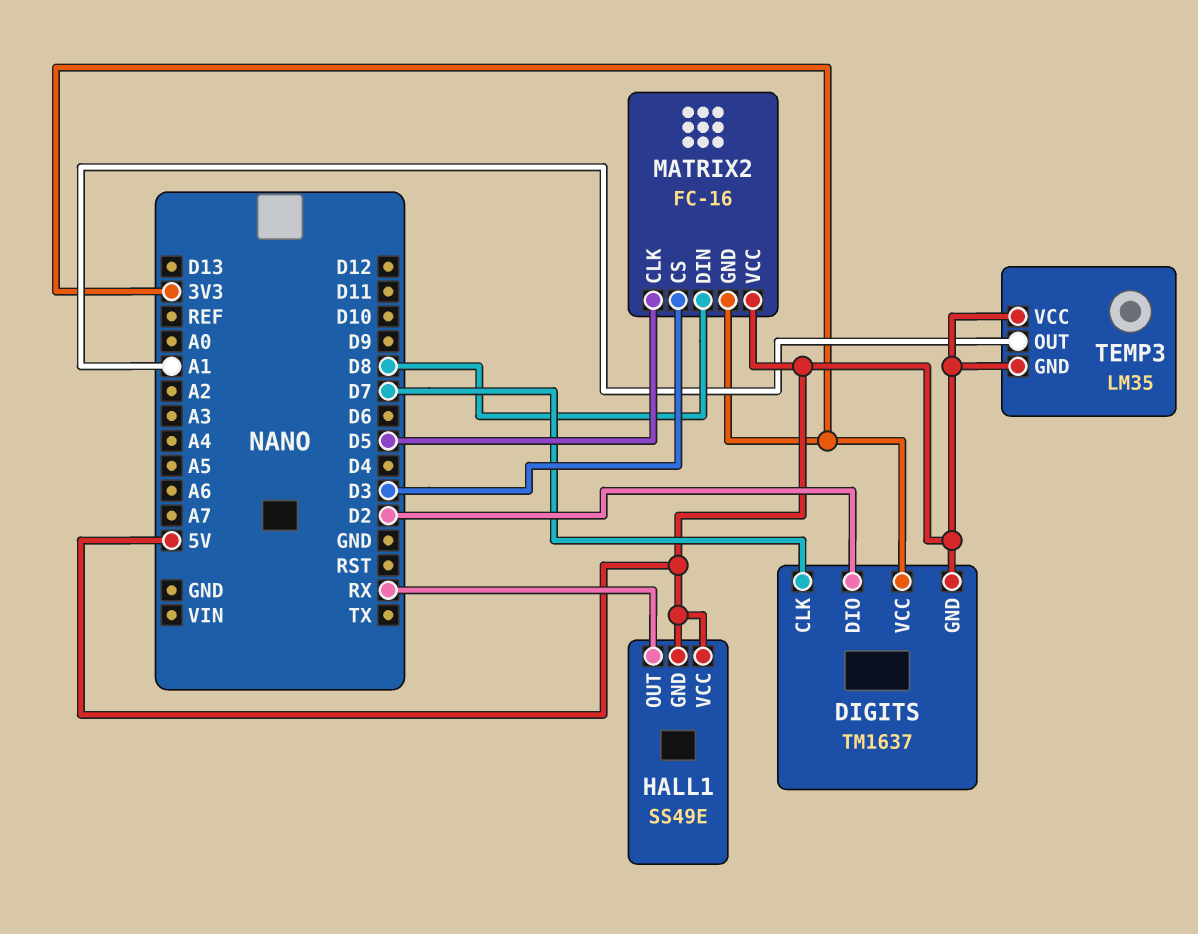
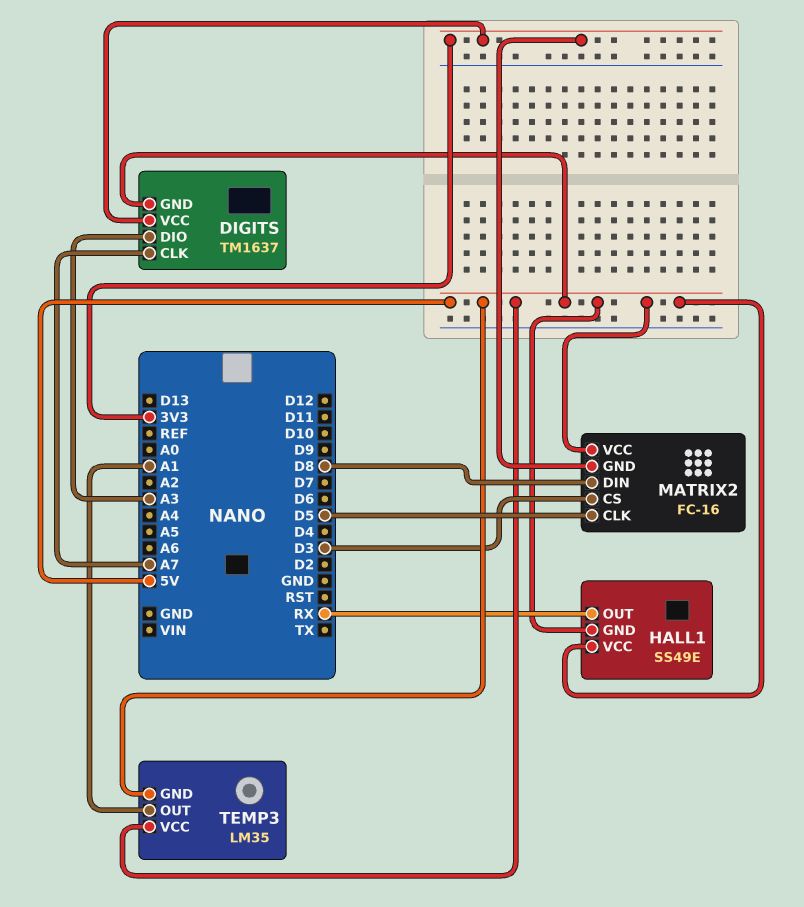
DIGITS pin CLK: D7 -> A7
DIGITS pin DIO: D2 -> A3

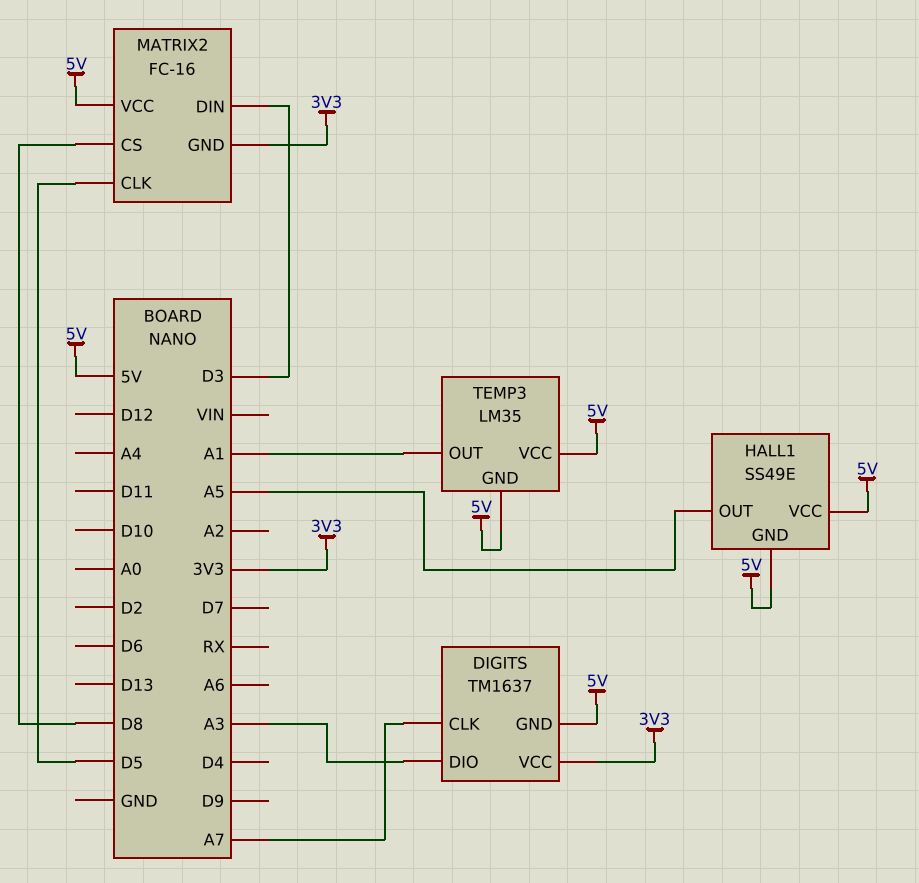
HALL1 pin OUT: RX -> A5
MATRIX2 pin CS: D3 -> D8
MATRIX2 pin DIN: D8 -> D3

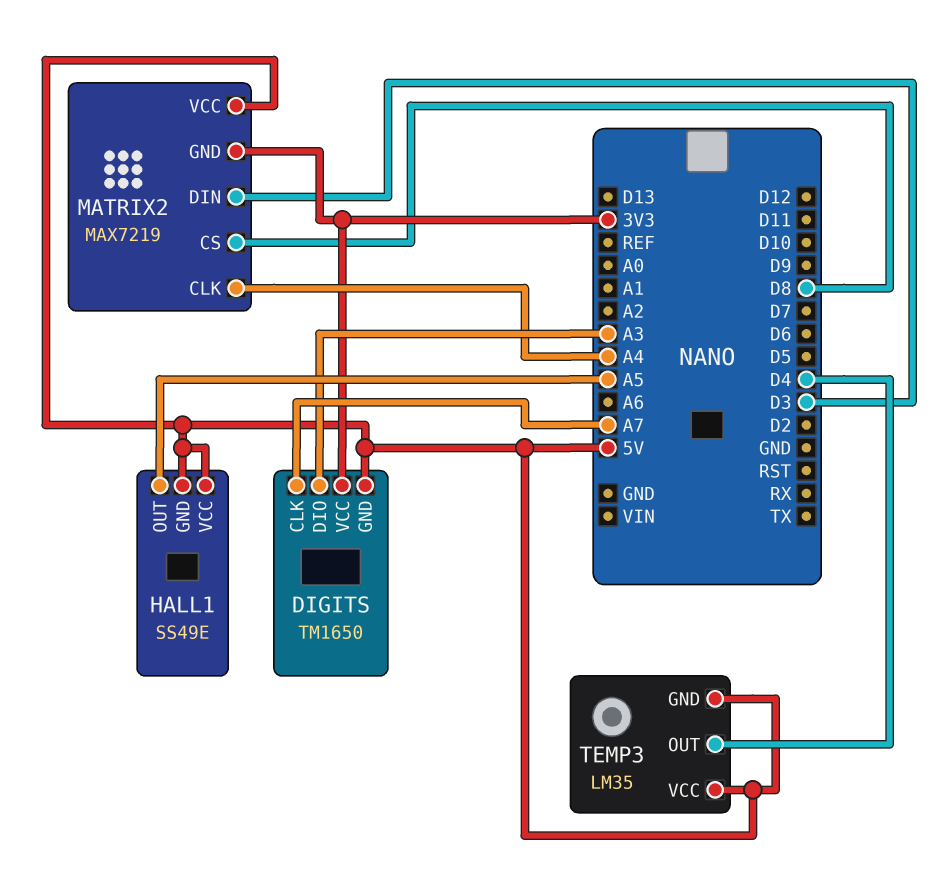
DIGITS: TM1637 -> TM1650
MATRIX2: FC-16 -> MAX7219
MATRIX2 pin CLK: D5 -> A4
TEMP3 pin OUT: A1 -> D4

